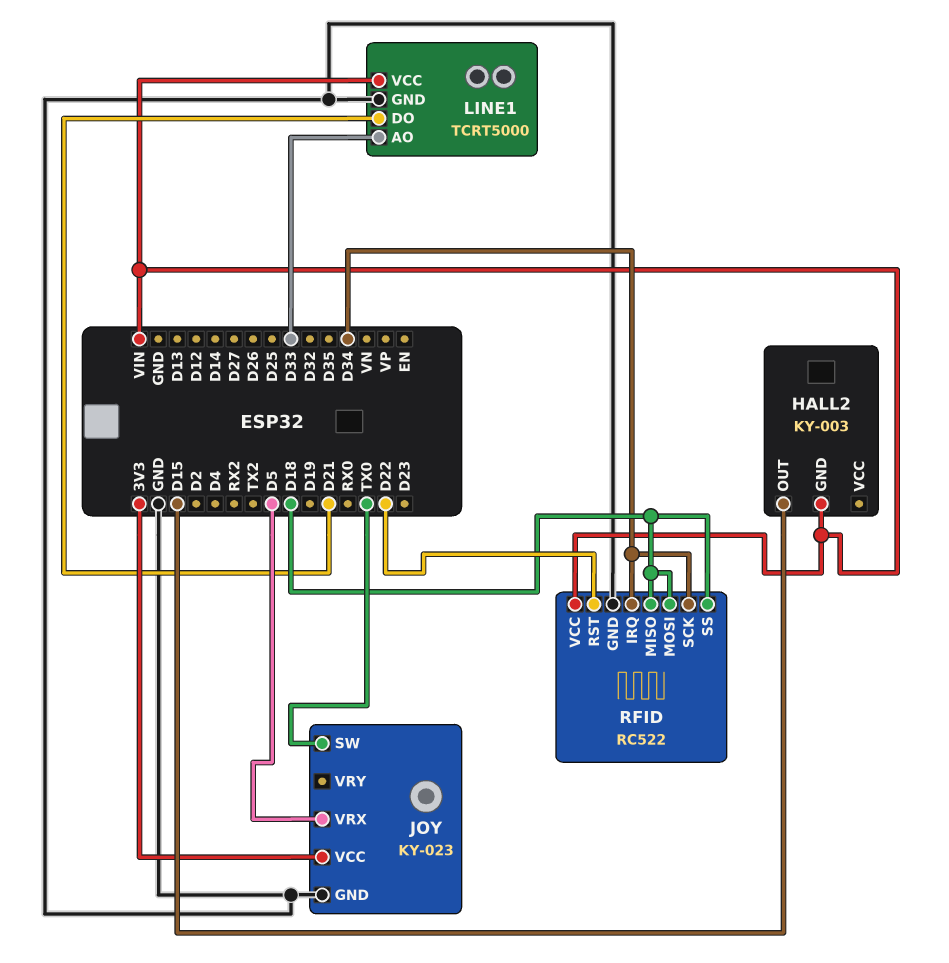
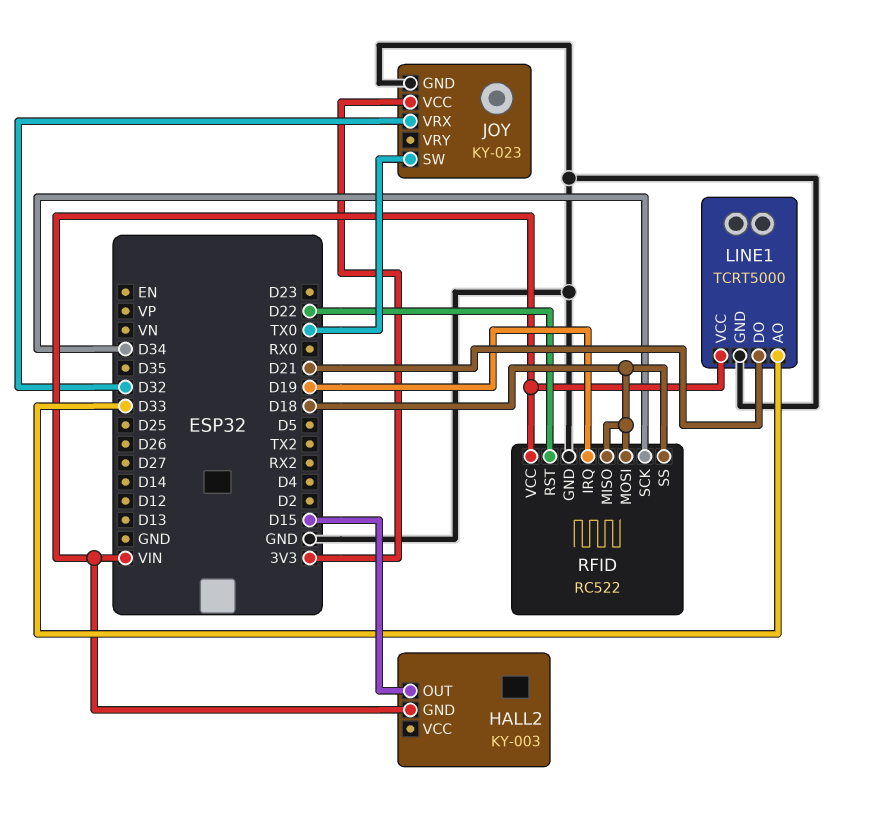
JOY pin VRX: D5 -> D32
RFID pin IRQ: D34 -> D19

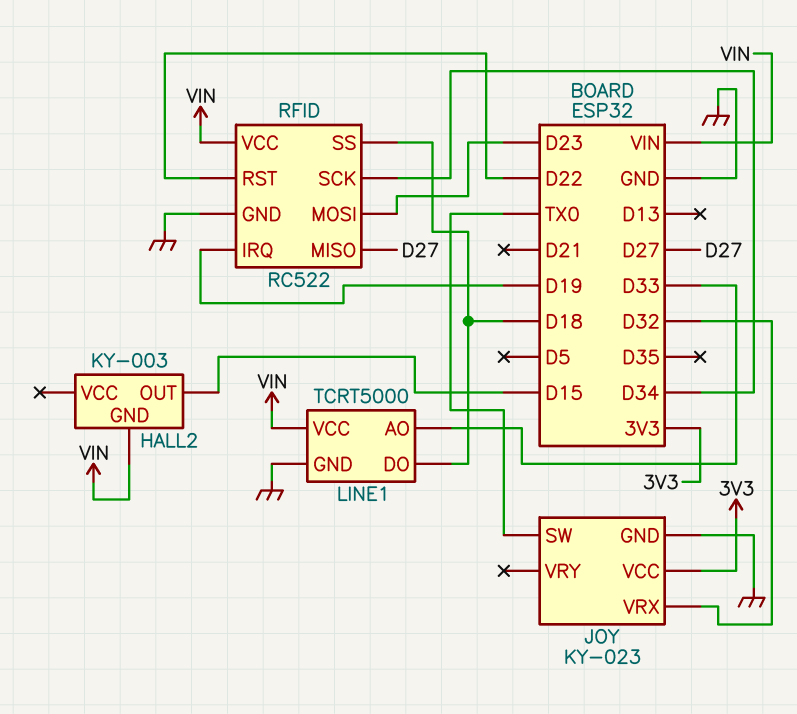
LINE1 pin DO: D21 -> D18
RFID pin MISO: D18 -> D27
RFID pin MOSI: D18 -> D23

